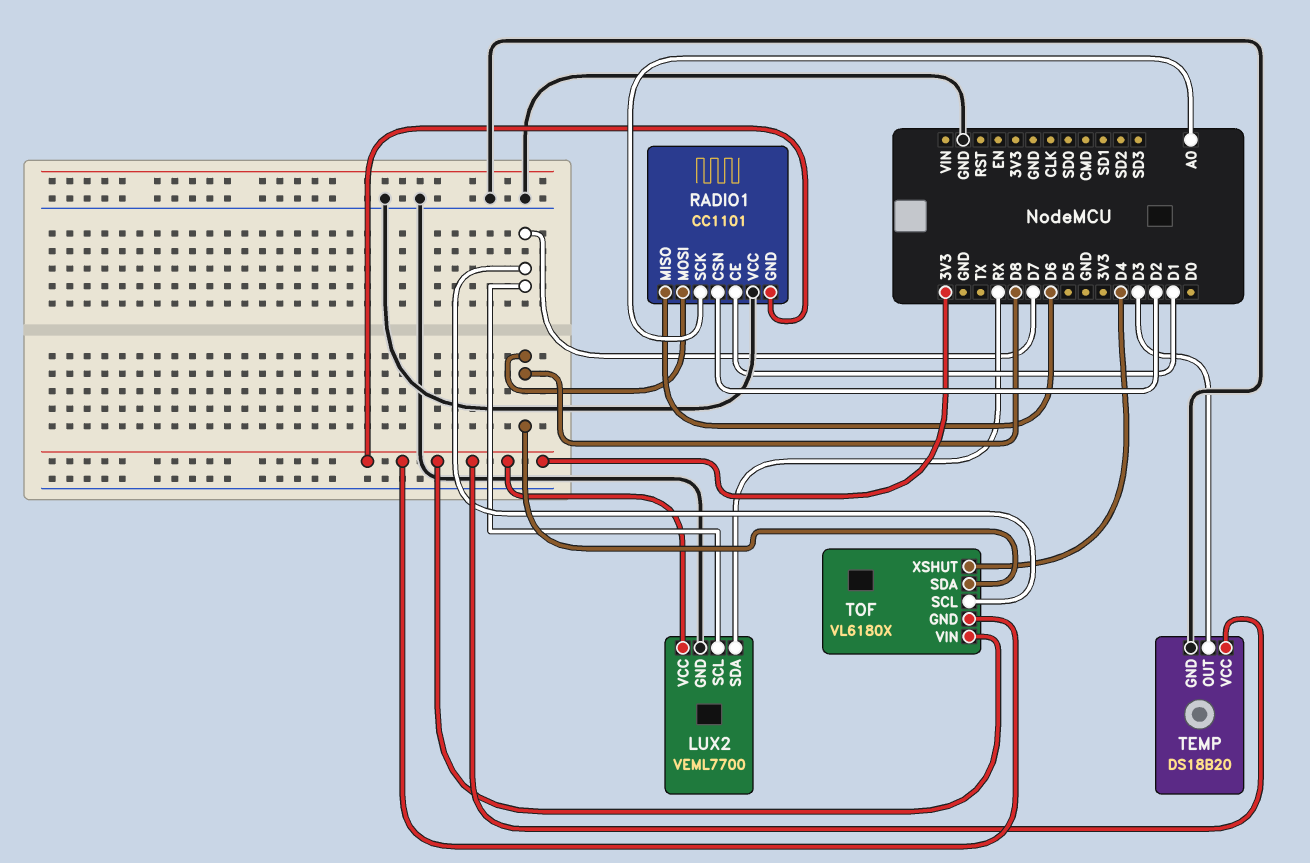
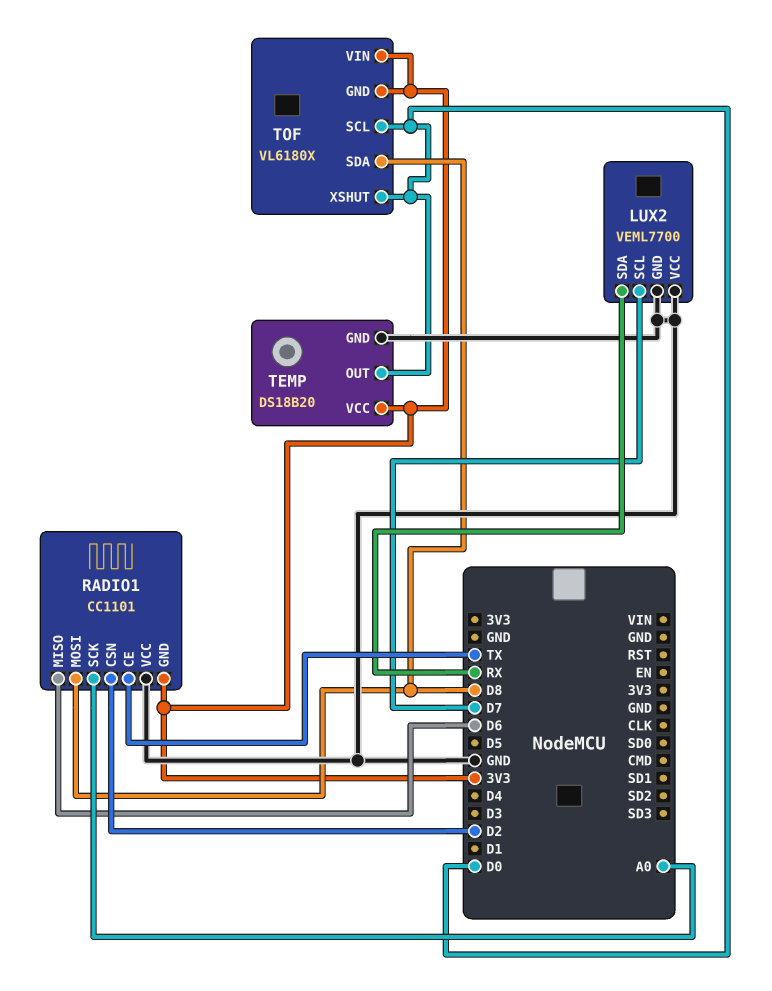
LUX2 pin VCC: 3V3 -> GND
RADIO1 pin CE: D1 -> TX
TEMP pin OUT: D3 -> D0
TOF pin SCL: D7 -> D0
TOF pin XSHUT: D4 -> D0

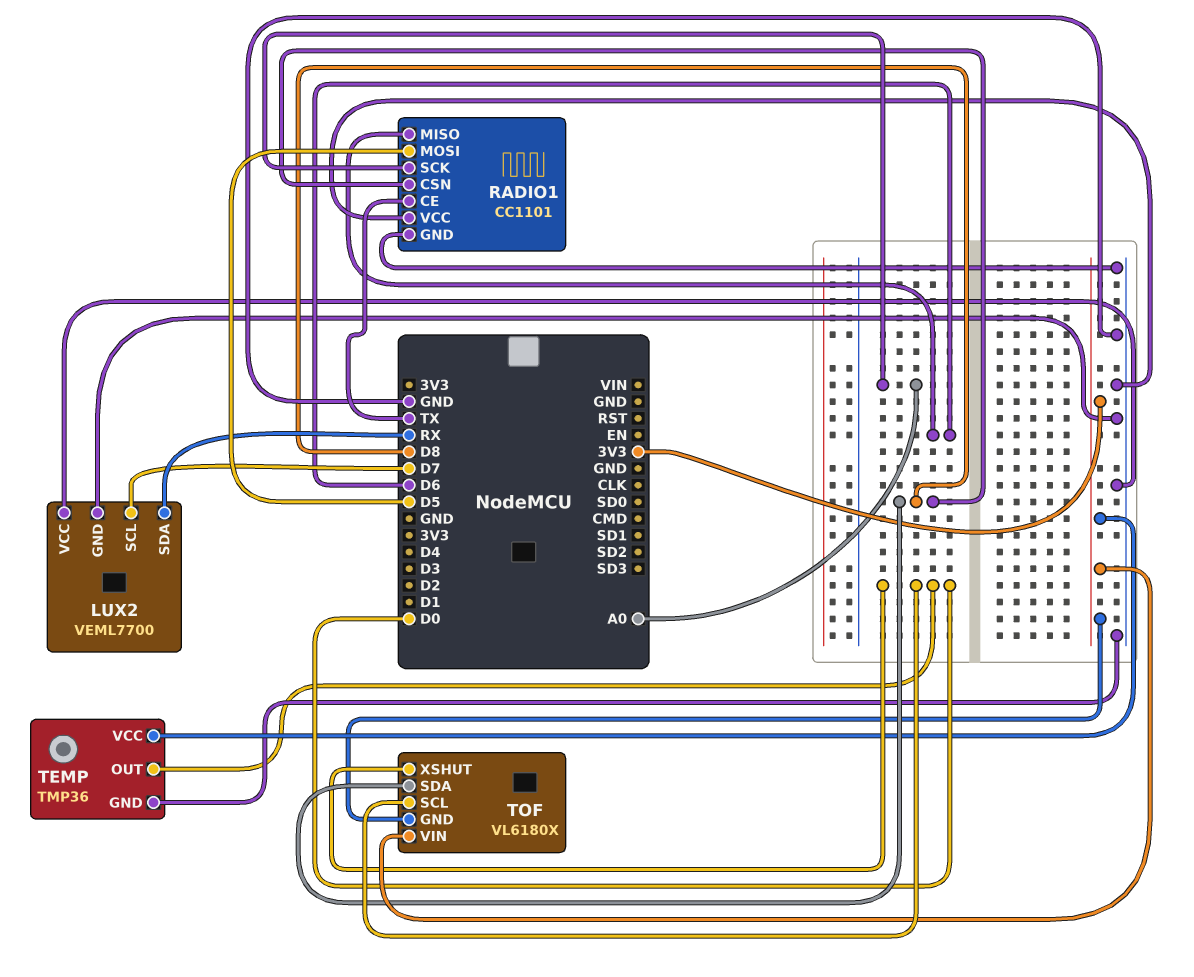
RADIO1 pin CSN: D2 -> D8
RADIO1 pin GND: 3V3 -> GND
RADIO1 pin MOSI: D8 -> D5
TEMP: DS18B20 -> TMP36

